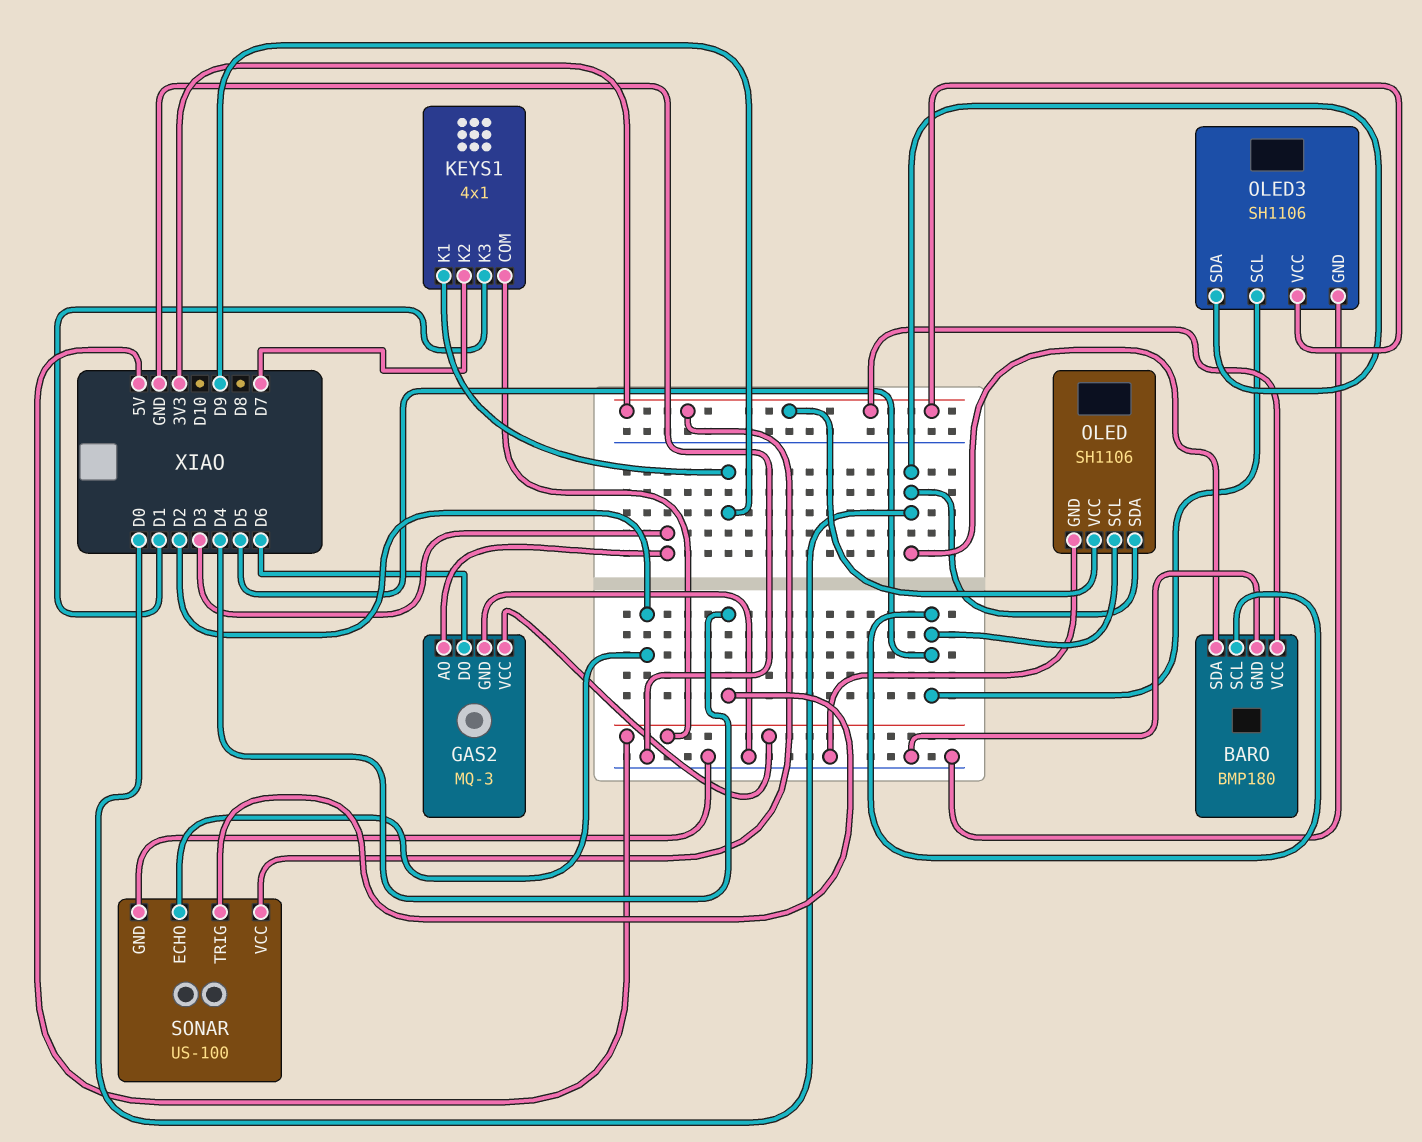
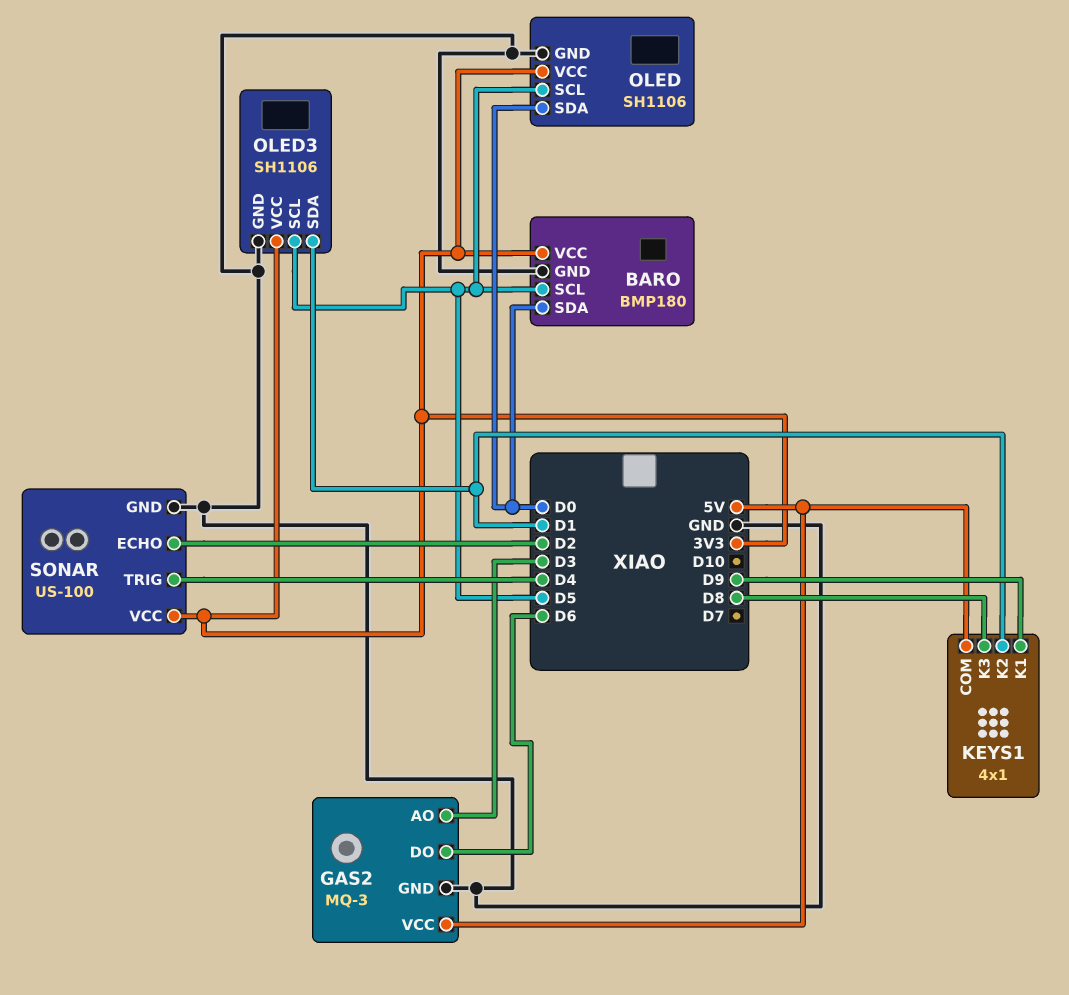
KEYS1 pin K2: D7 -> D1
KEYS1 pin K3: D1 -> D8
OLED3 pin SDA: D0 -> D1

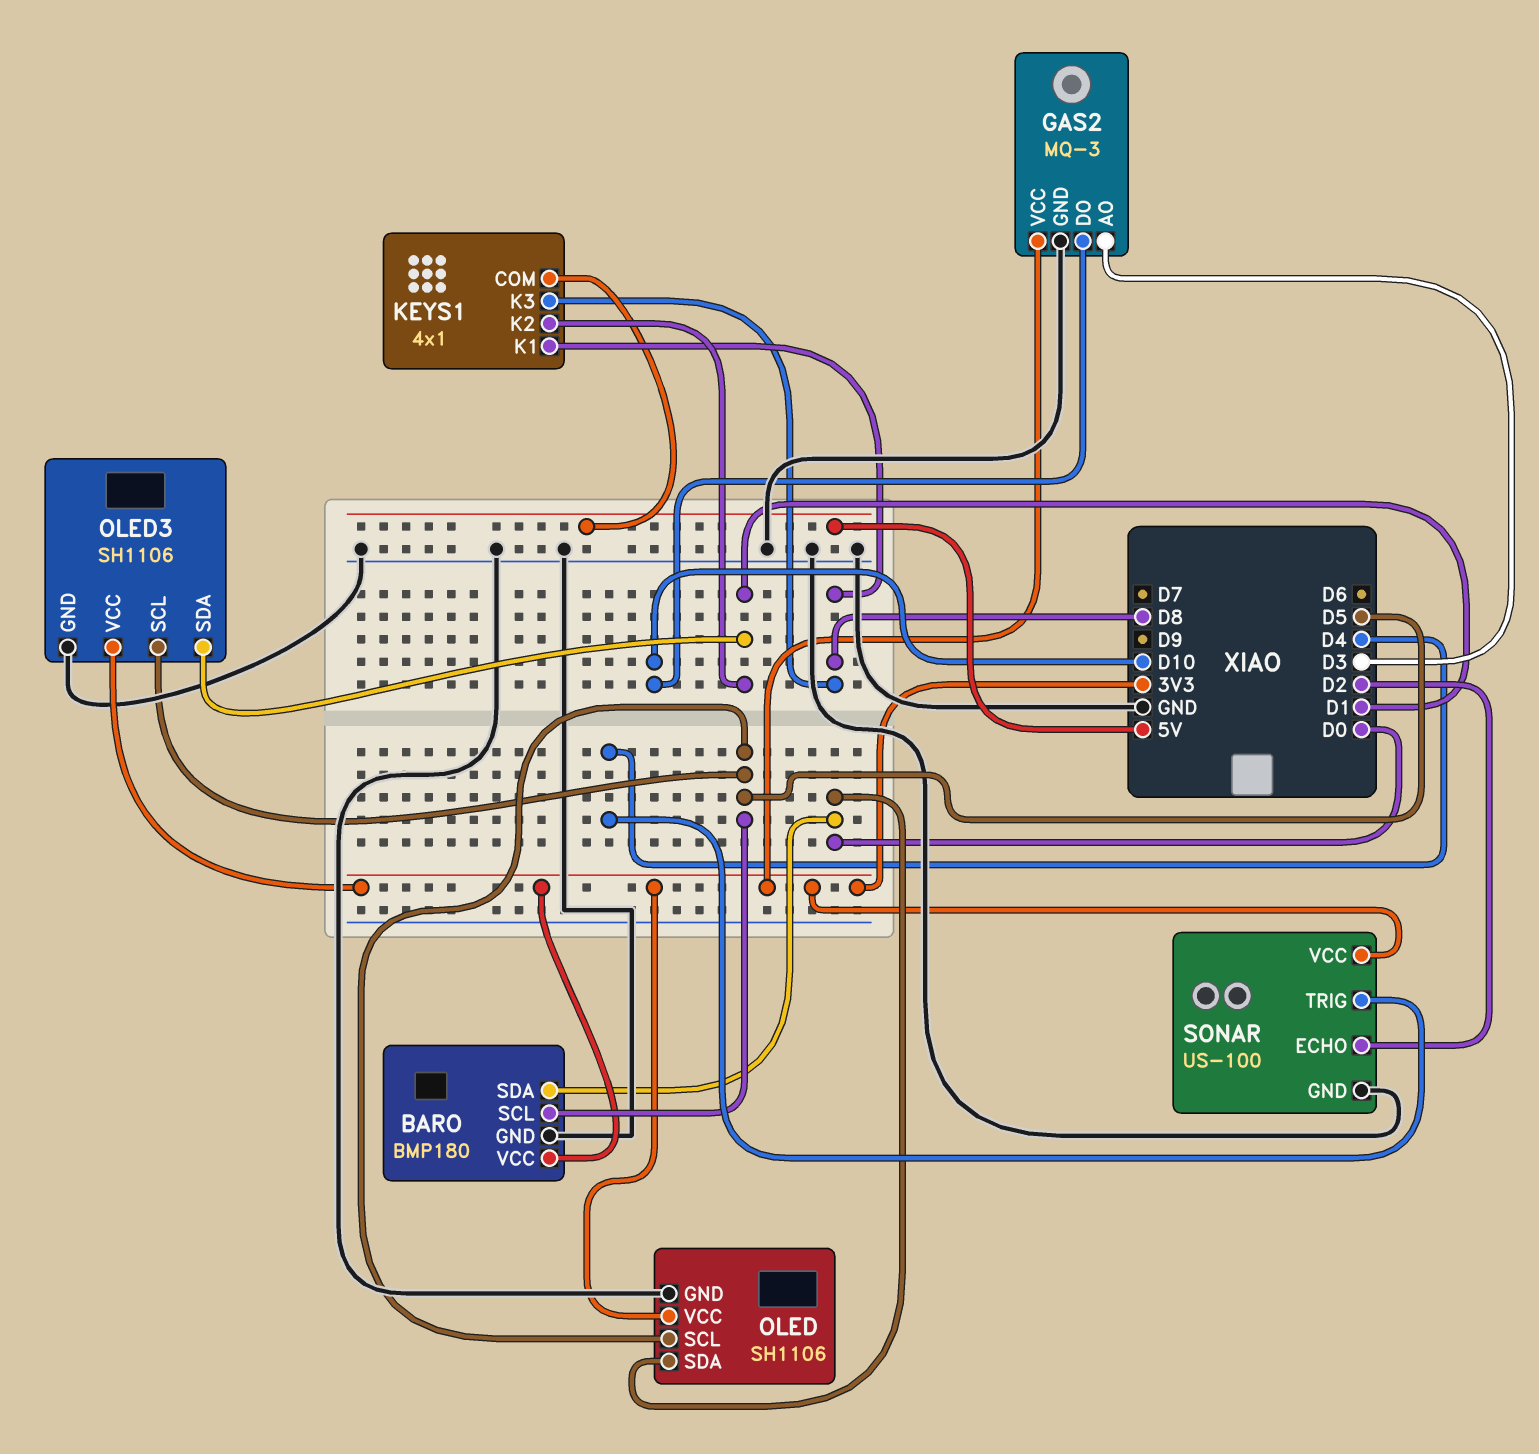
GAS2 pin DO: D6 -> D10
GAS2 pin VCC: 5V -> 3V3
KEYS1 pin K1: D9 -> D8

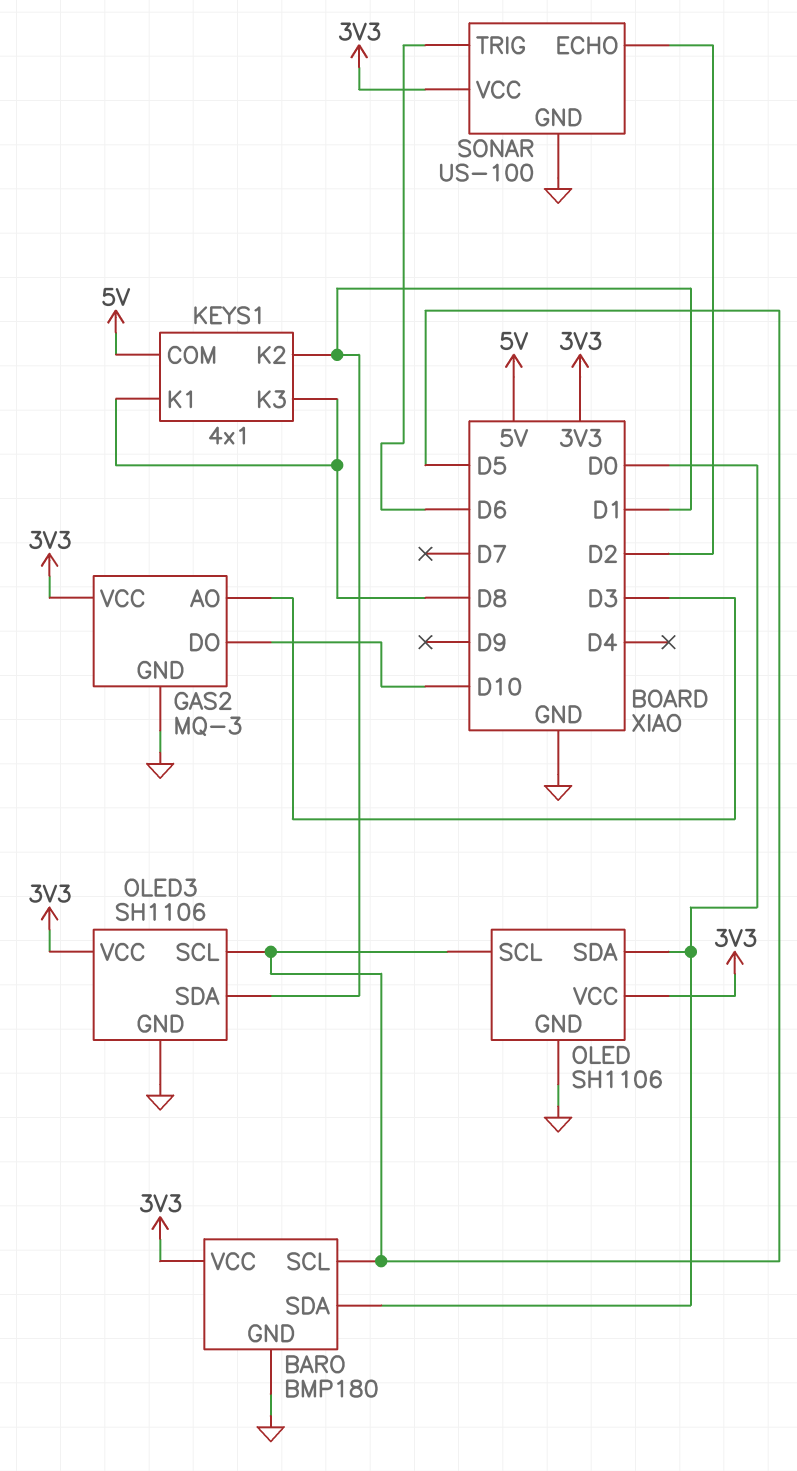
SONAR pin TRIG: D4 -> D6

